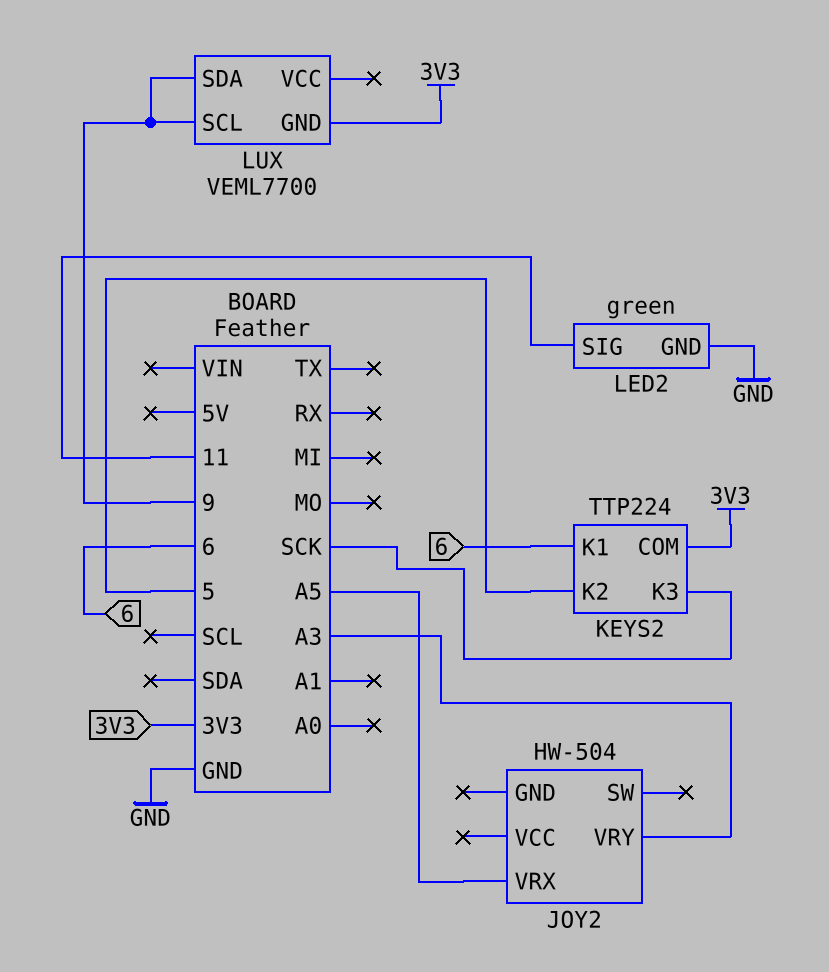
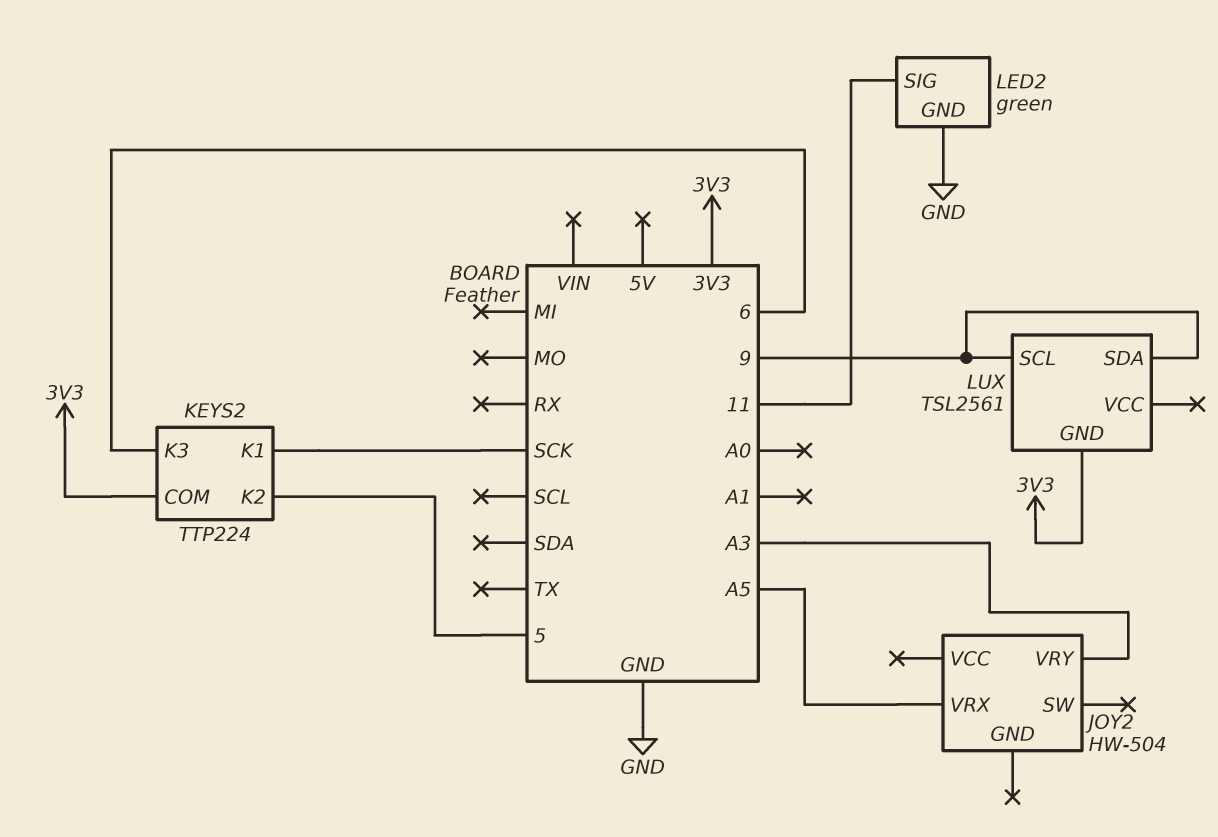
KEYS2 pin K1: 6 -> SCK
KEYS2 pin K3: SCK -> 6
LUX: VEML7700 -> TSL2561

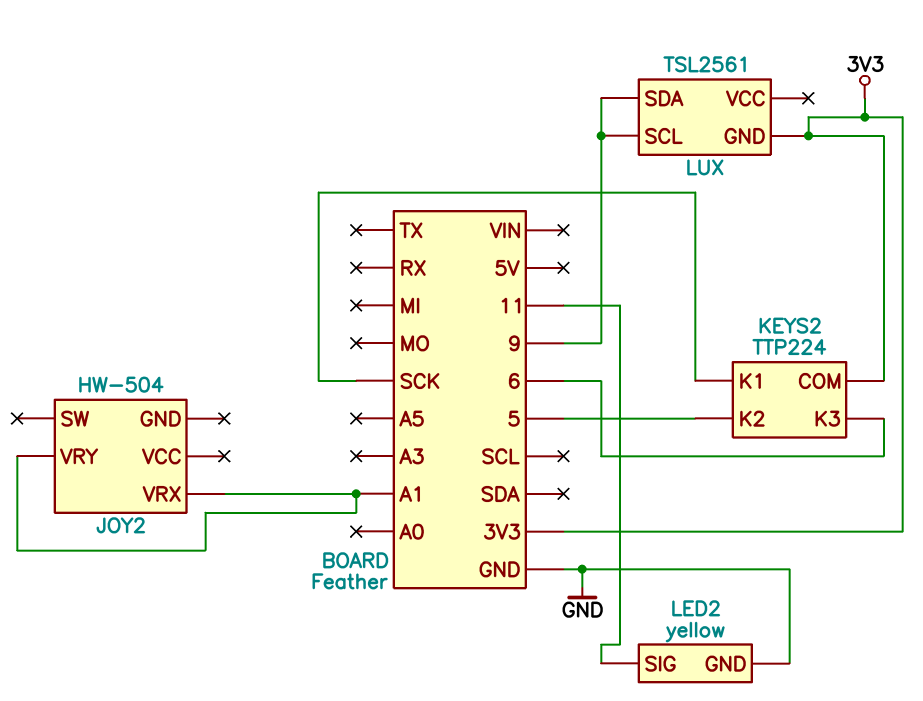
JOY2 pin VRX: A5 -> A1
JOY2 pin VRY: A3 -> A1
LED2: green -> yellow

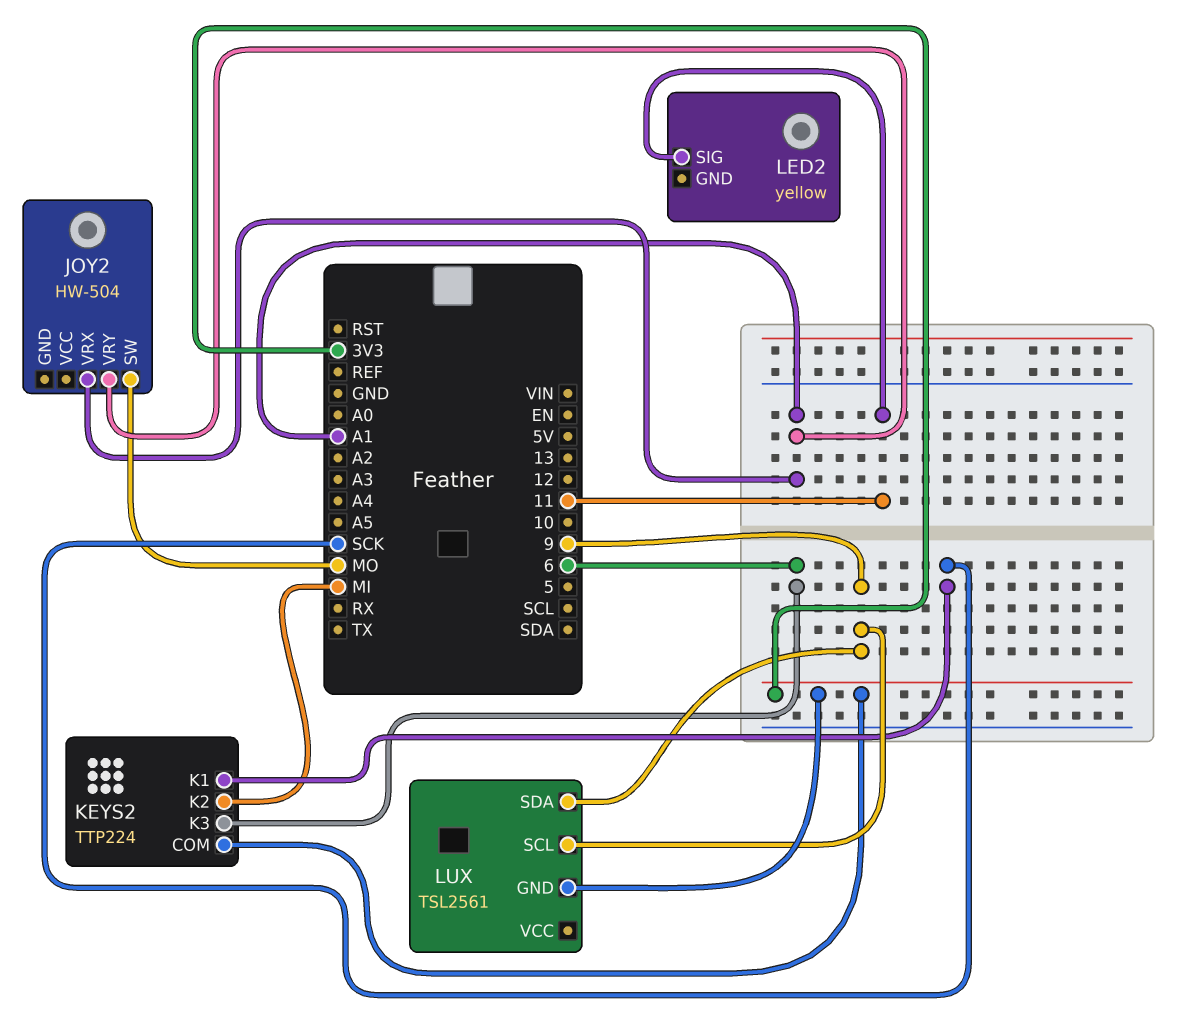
JOY2 pin SW: none -> MO
KEYS2 pin K2: 5 -> MI
LED2 pin GND: GND -> none

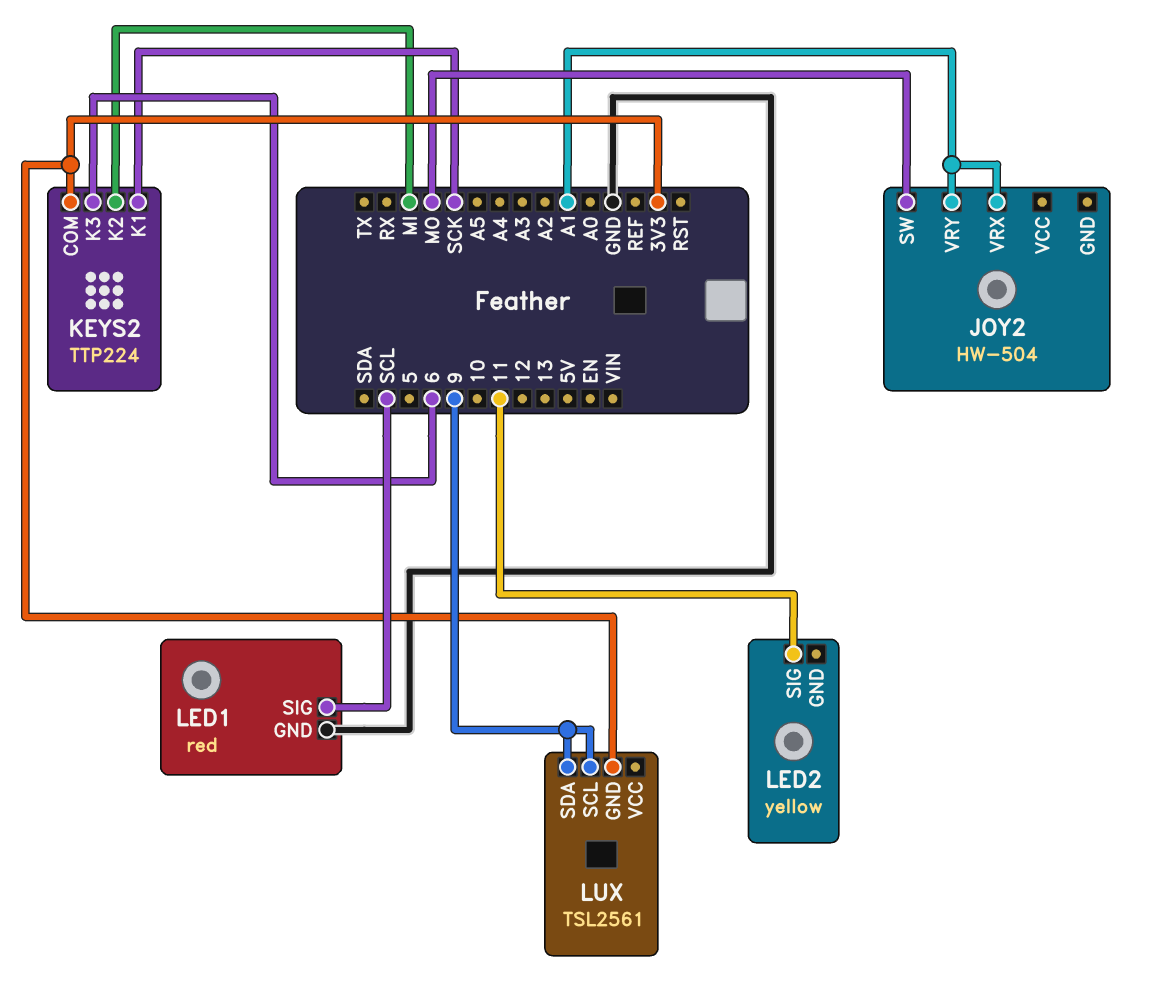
LED1: none -> red
LED1 pin GND: none -> GND
LED1 pin SIG: none -> SCL

